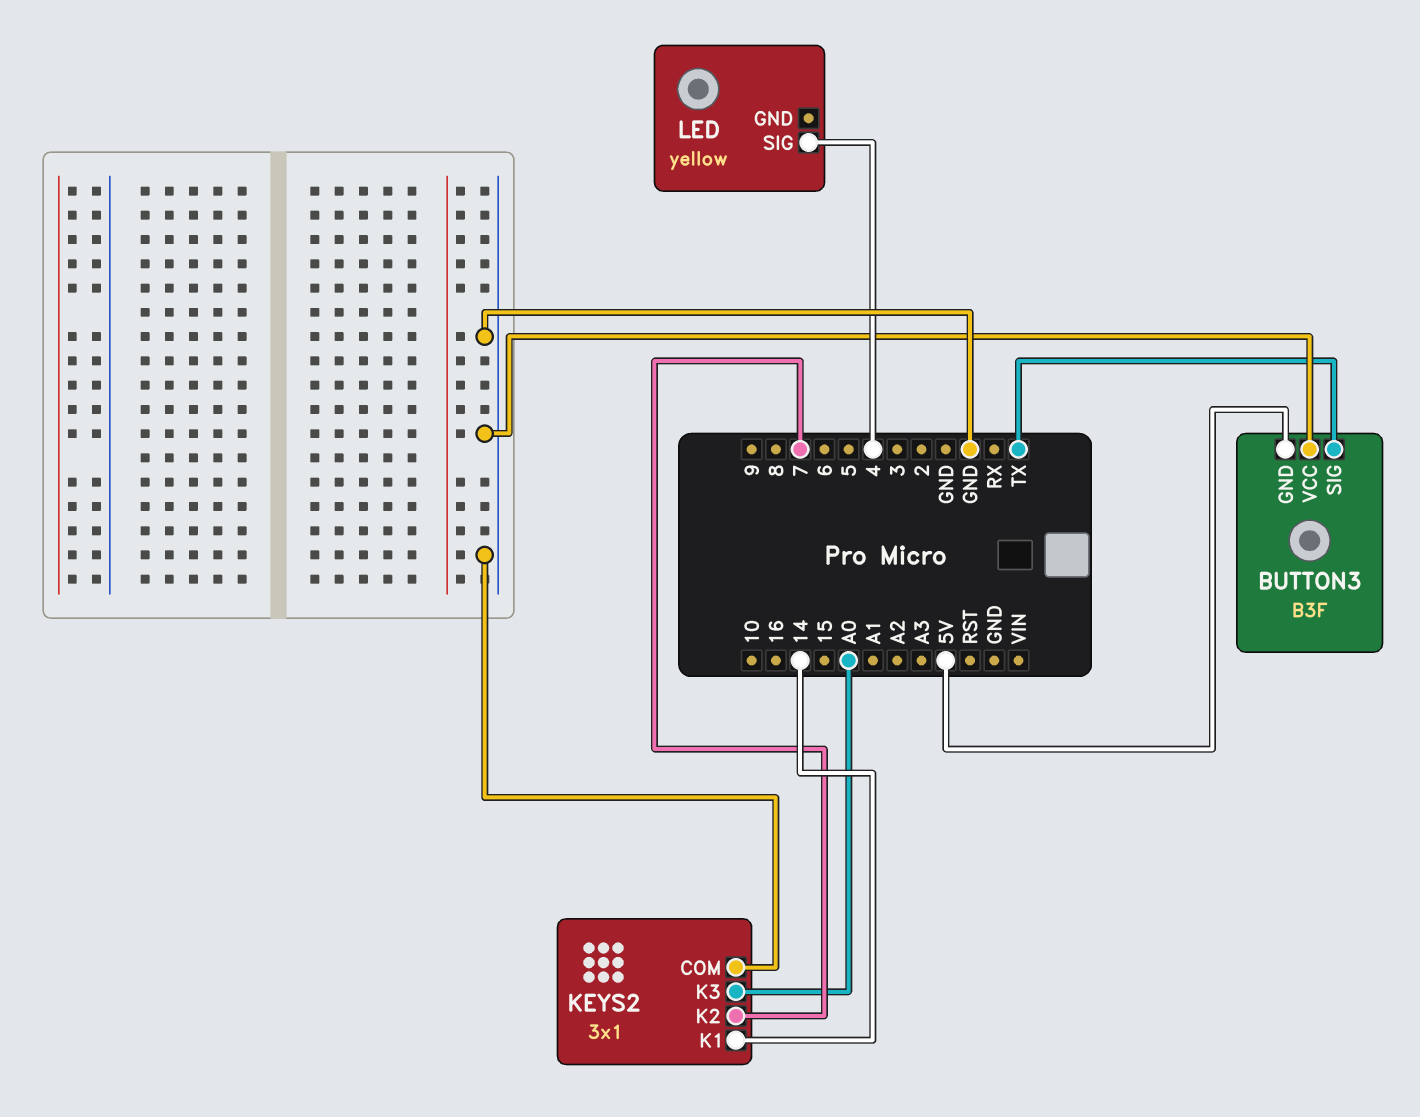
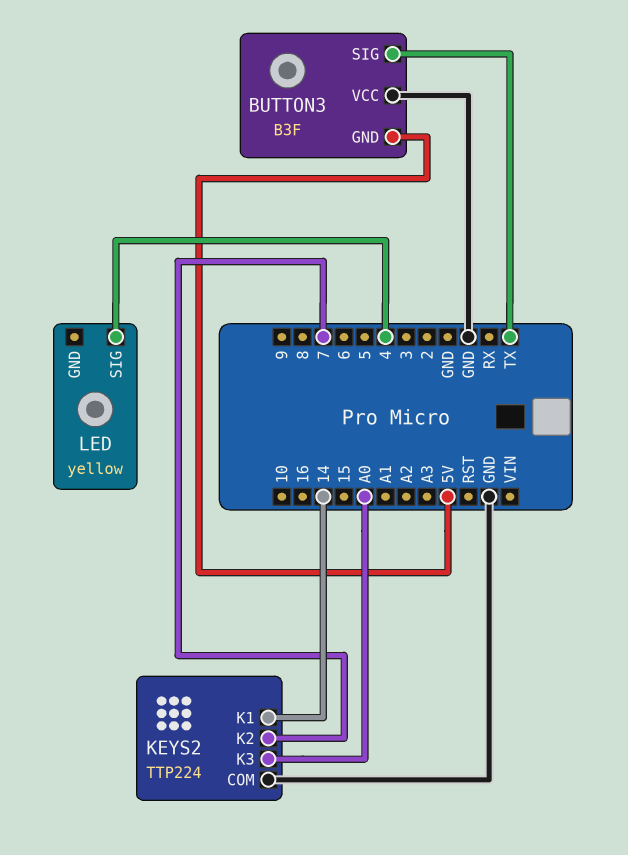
KEYS2: 3x1 -> TTP224

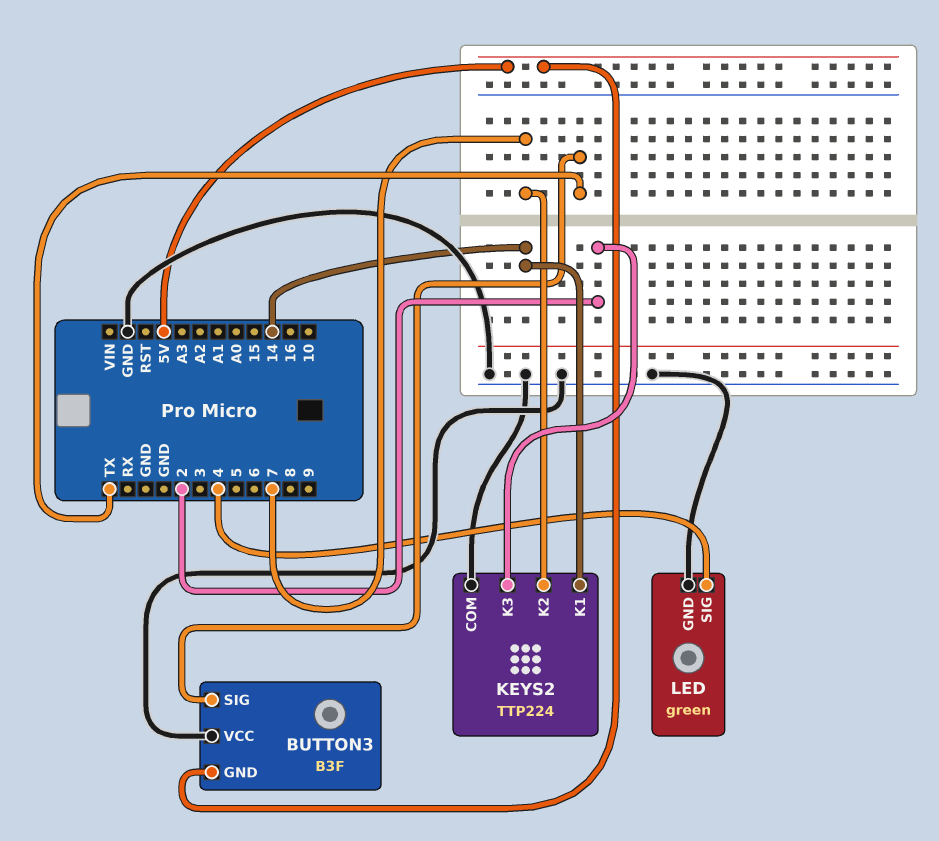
KEYS2 pin K3: A0 -> 2
LED: yellow -> green
LED pin GND: none -> GND

